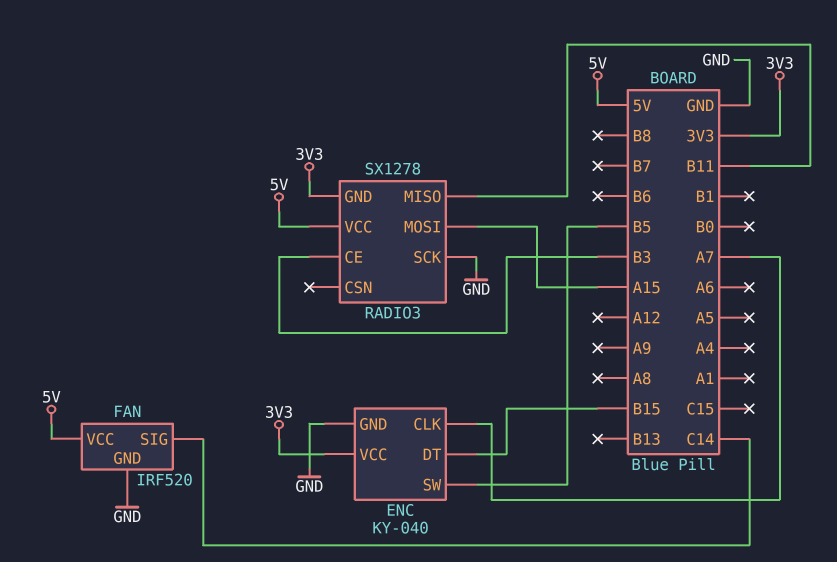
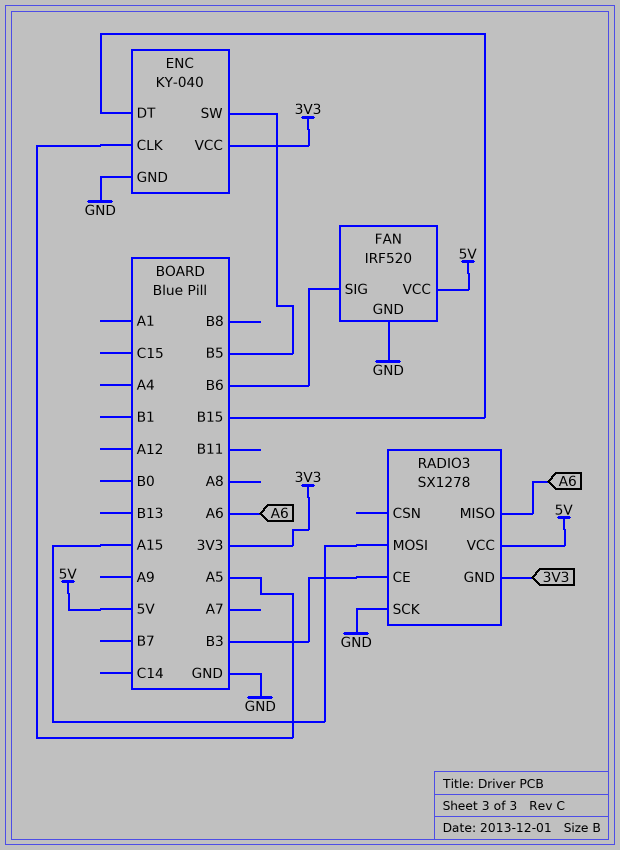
ENC pin CLK: A7 -> A5
FAN pin SIG: C14 -> B6
RADIO3 pin MISO: B11 -> A6

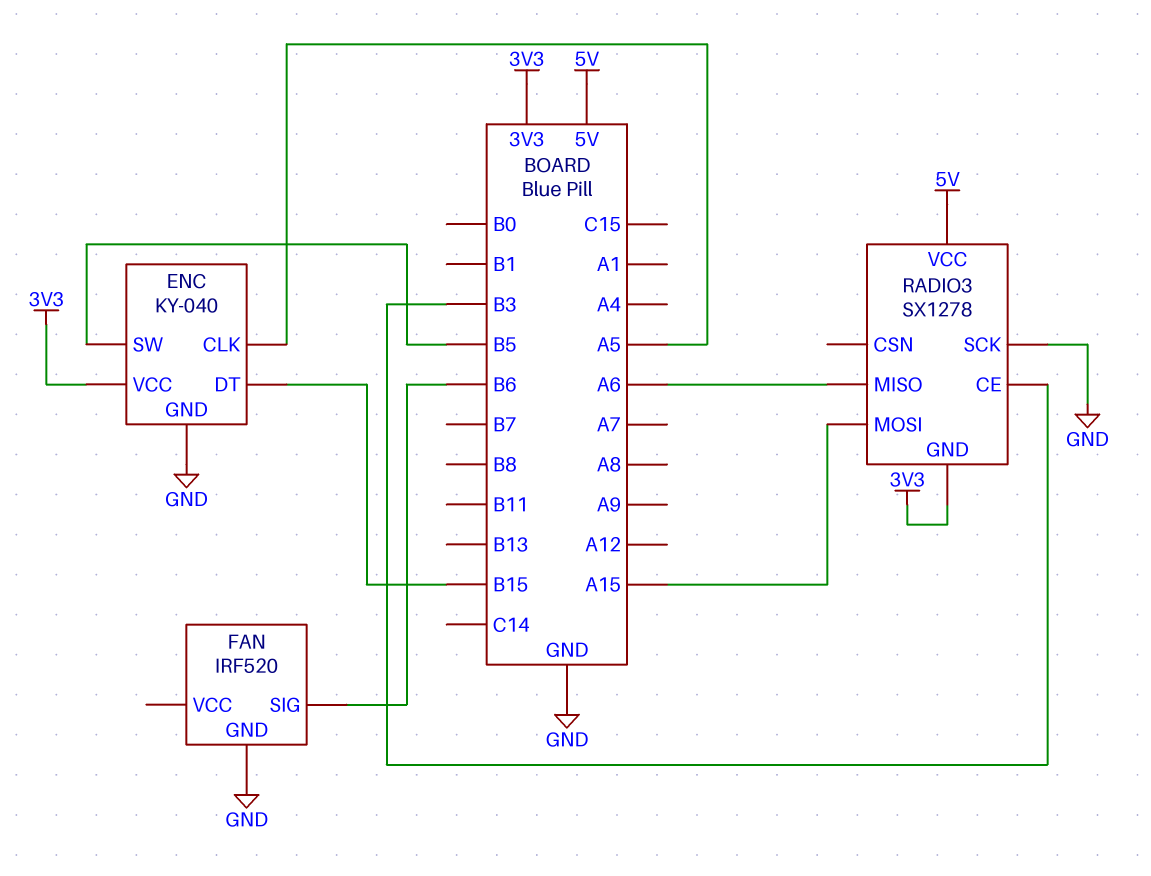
FAN pin VCC: 5V -> none

